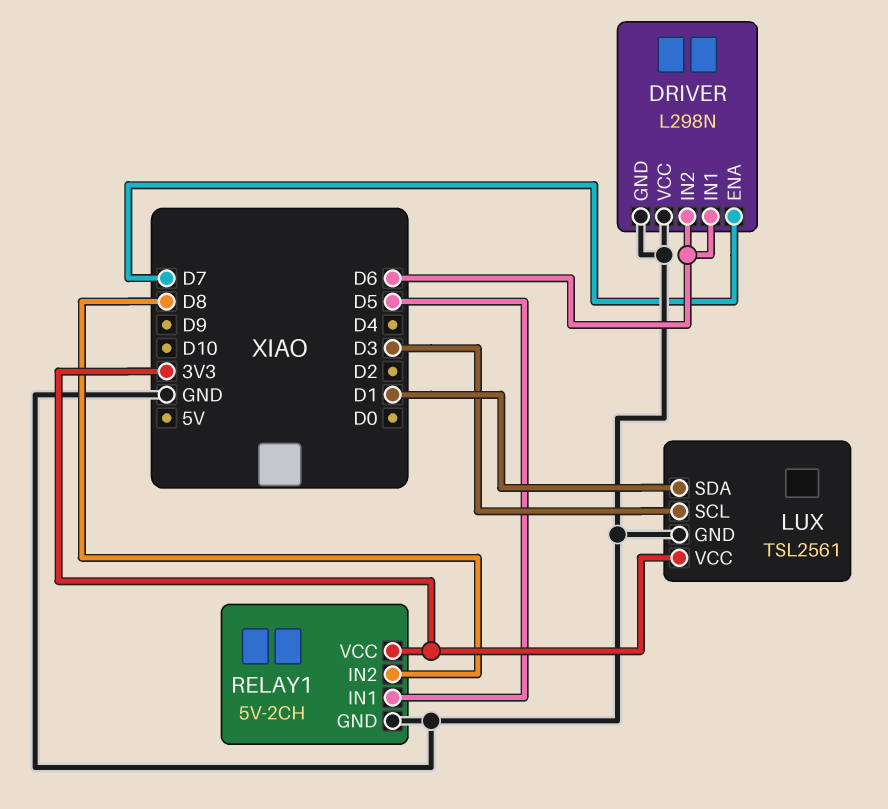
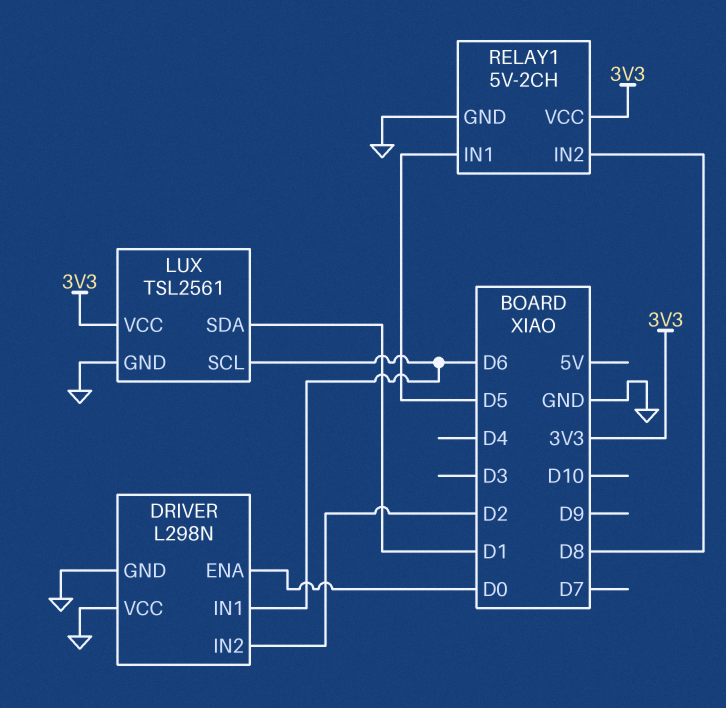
DRIVER pin ENA: D7 -> D0
DRIVER pin IN2: D6 -> D2
LUX pin SCL: D3 -> D6

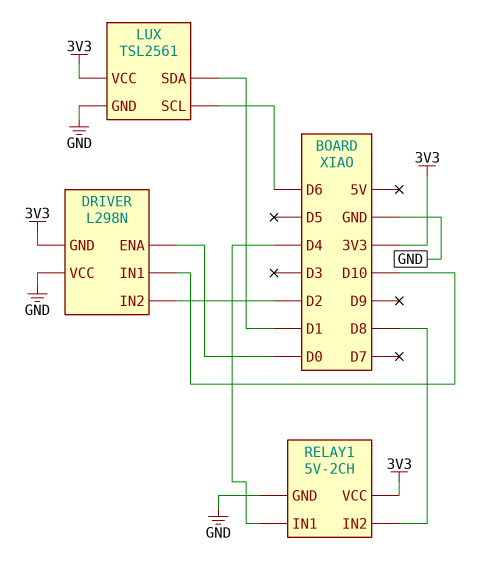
DRIVER pin GND: GND -> 3V3
DRIVER pin IN1: D6 -> D10
RELAY1 pin IN1: D5 -> D4

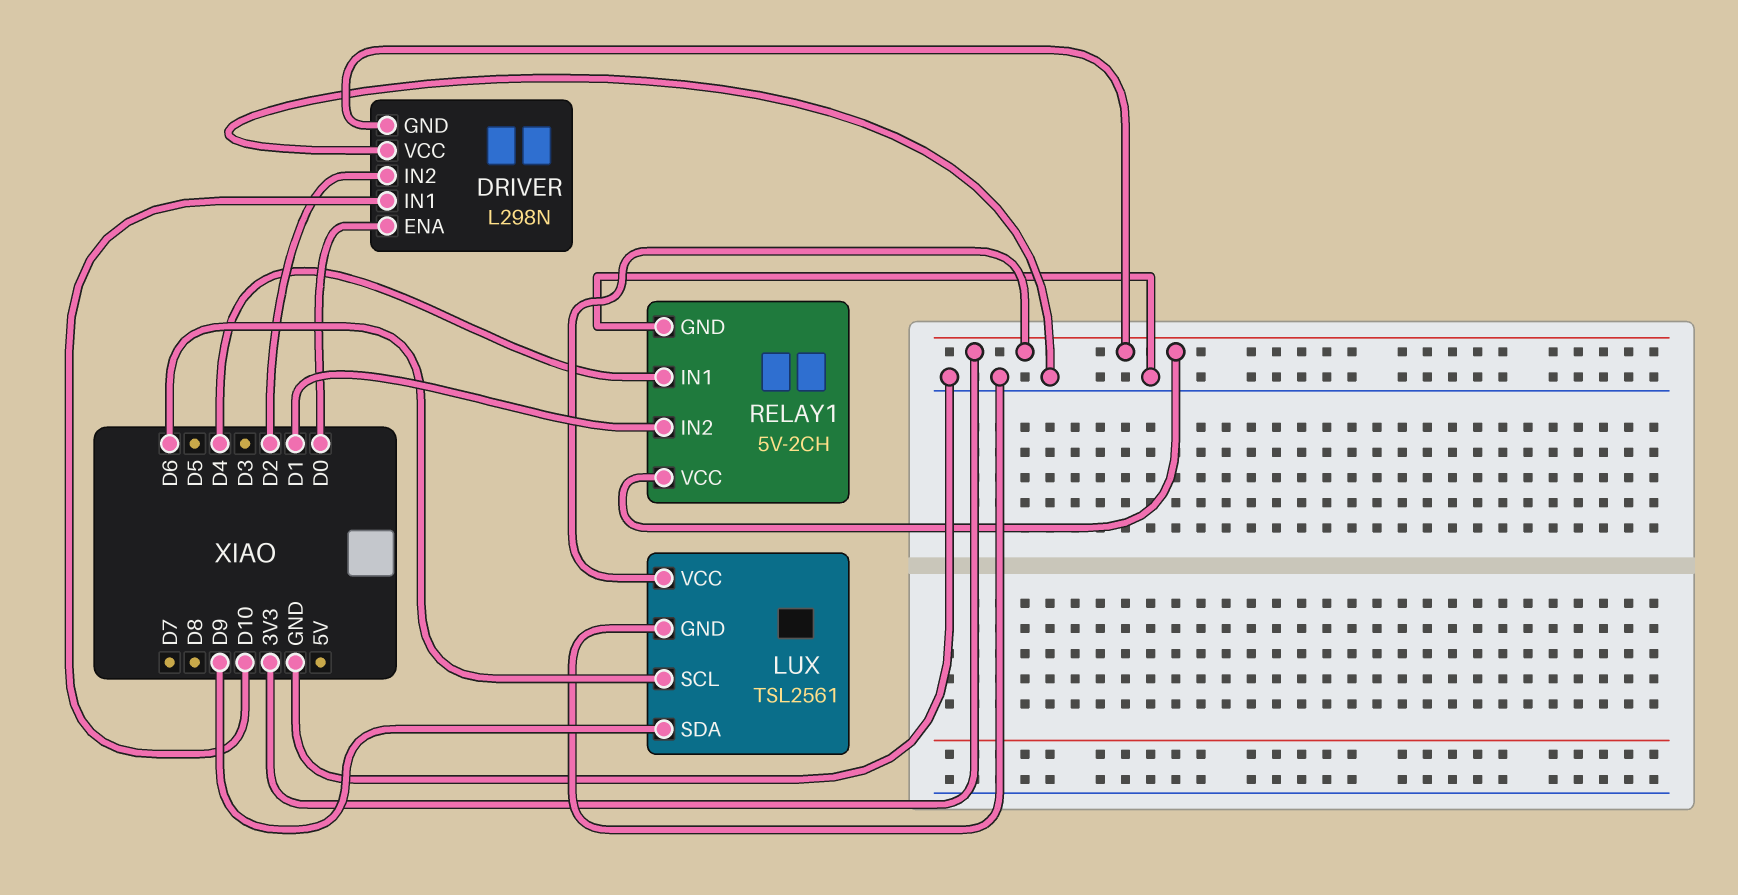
LUX pin SDA: D1 -> D9
RELAY1 pin IN2: D8 -> D1

